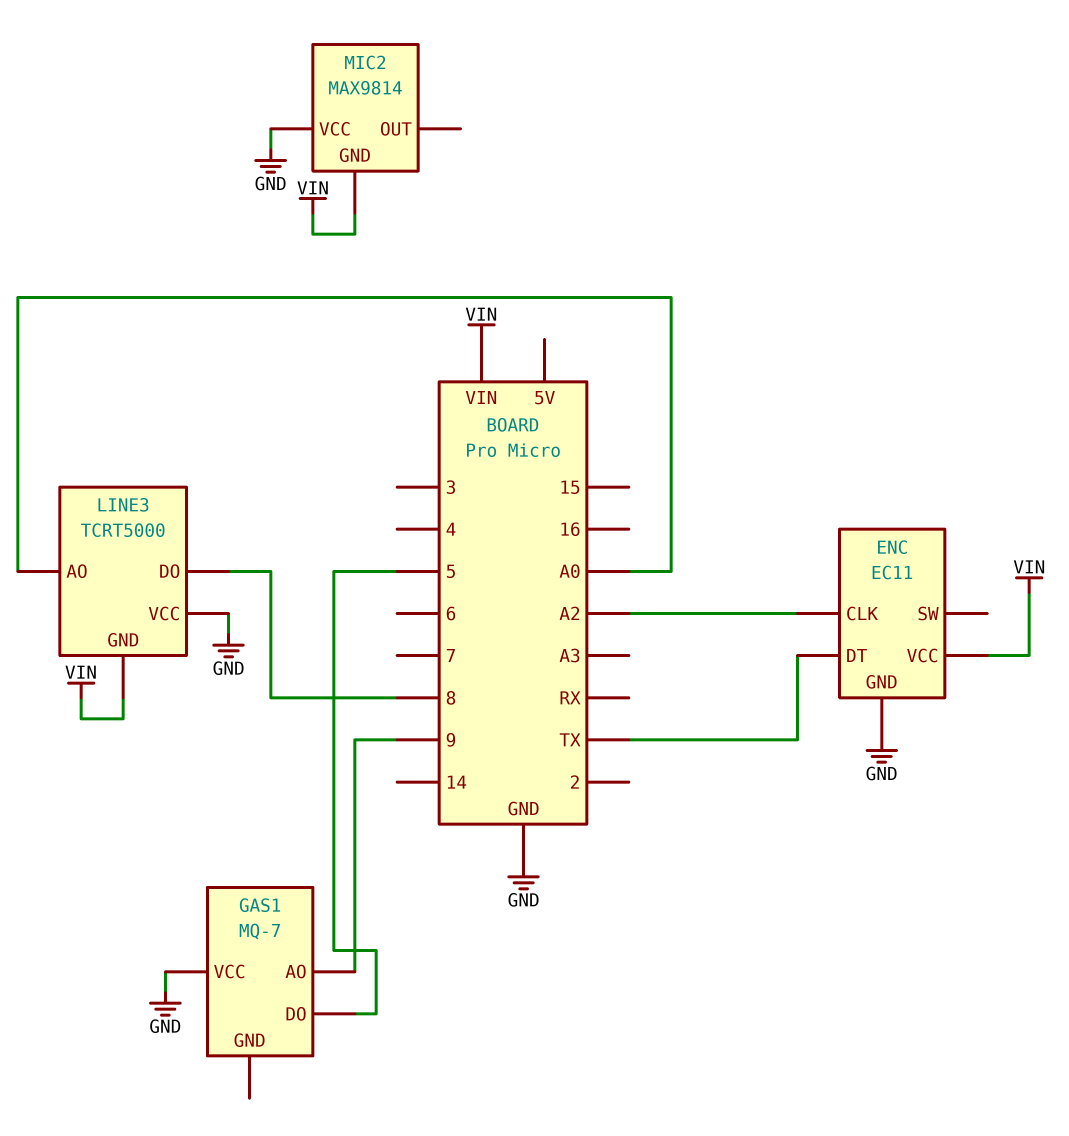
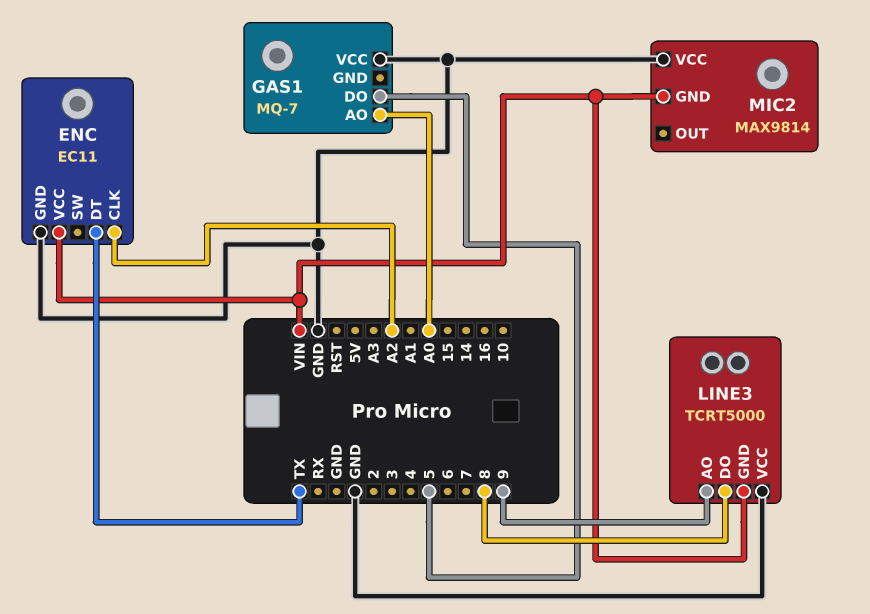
GAS1 pin AO: 9 -> A0
LINE3 pin AO: A0 -> 9

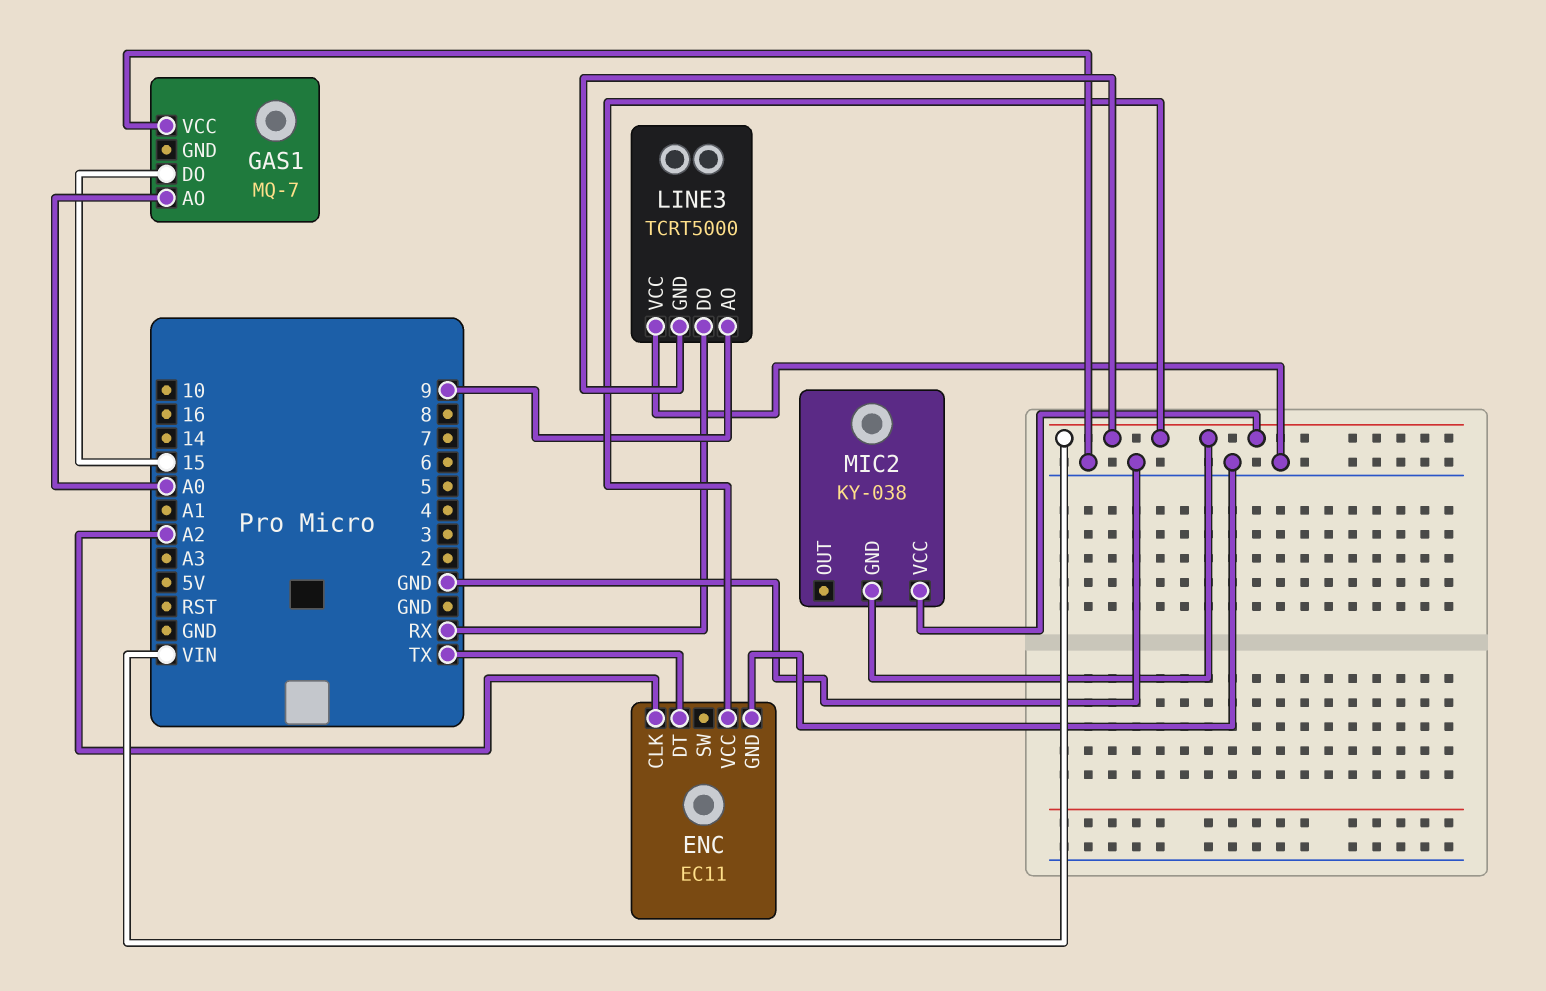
GAS1 pin DO: 5 -> 15
LINE3 pin DO: 8 -> RX
MIC2: MAX9814 -> KY-038
MIC2 pin VCC: GND -> VIN

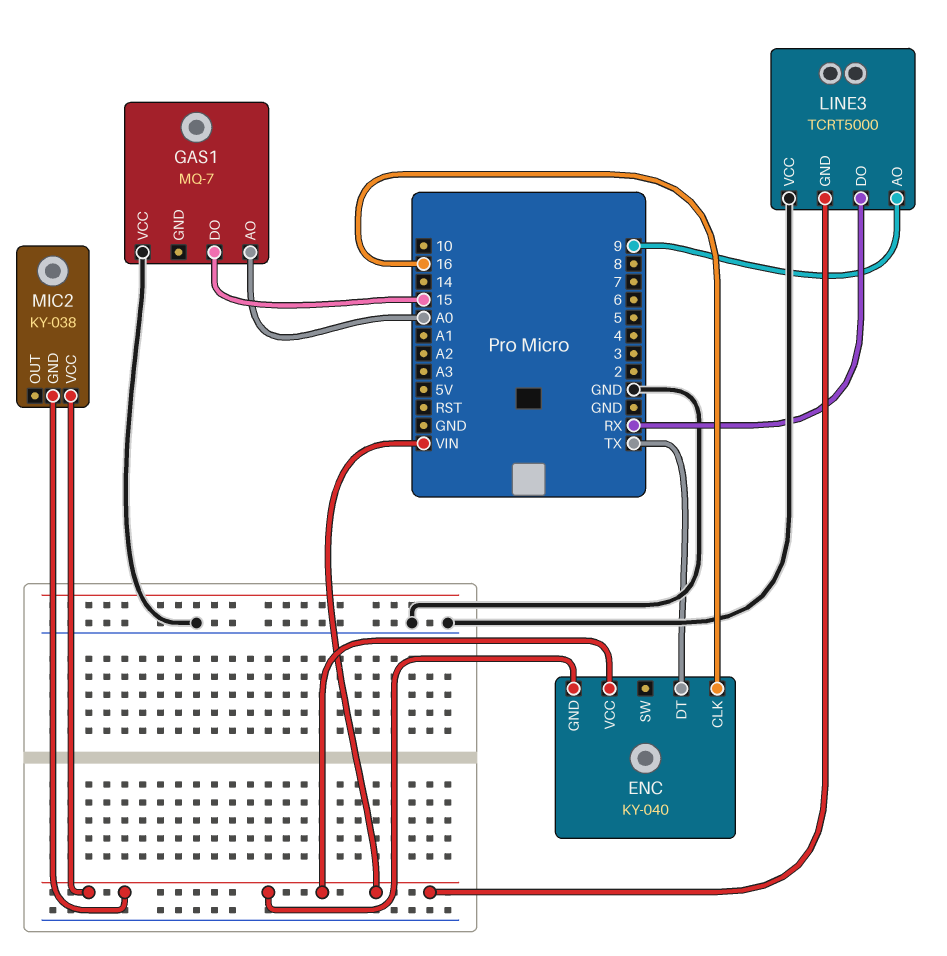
ENC: EC11 -> KY-040
ENC pin CLK: A2 -> 16
ENC pin GND: GND -> VIN

